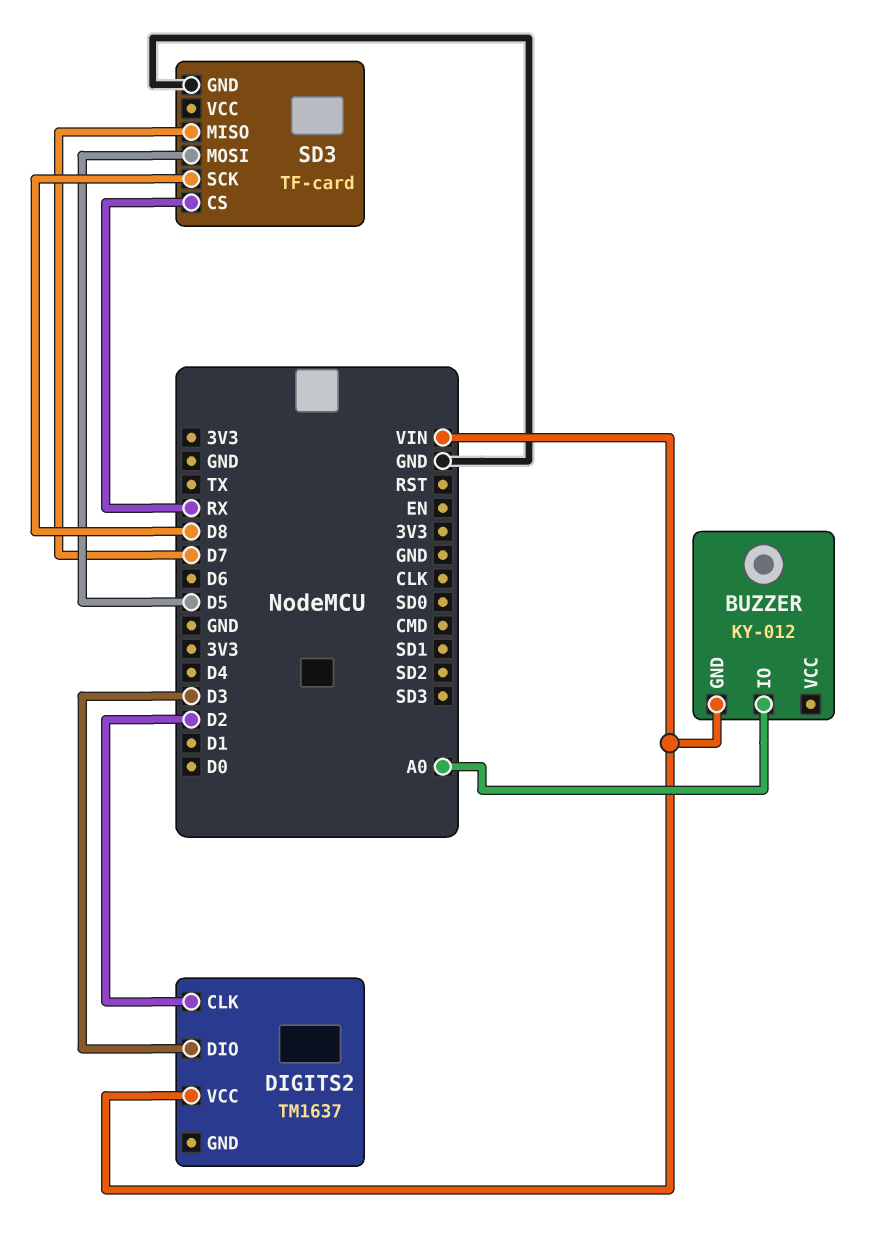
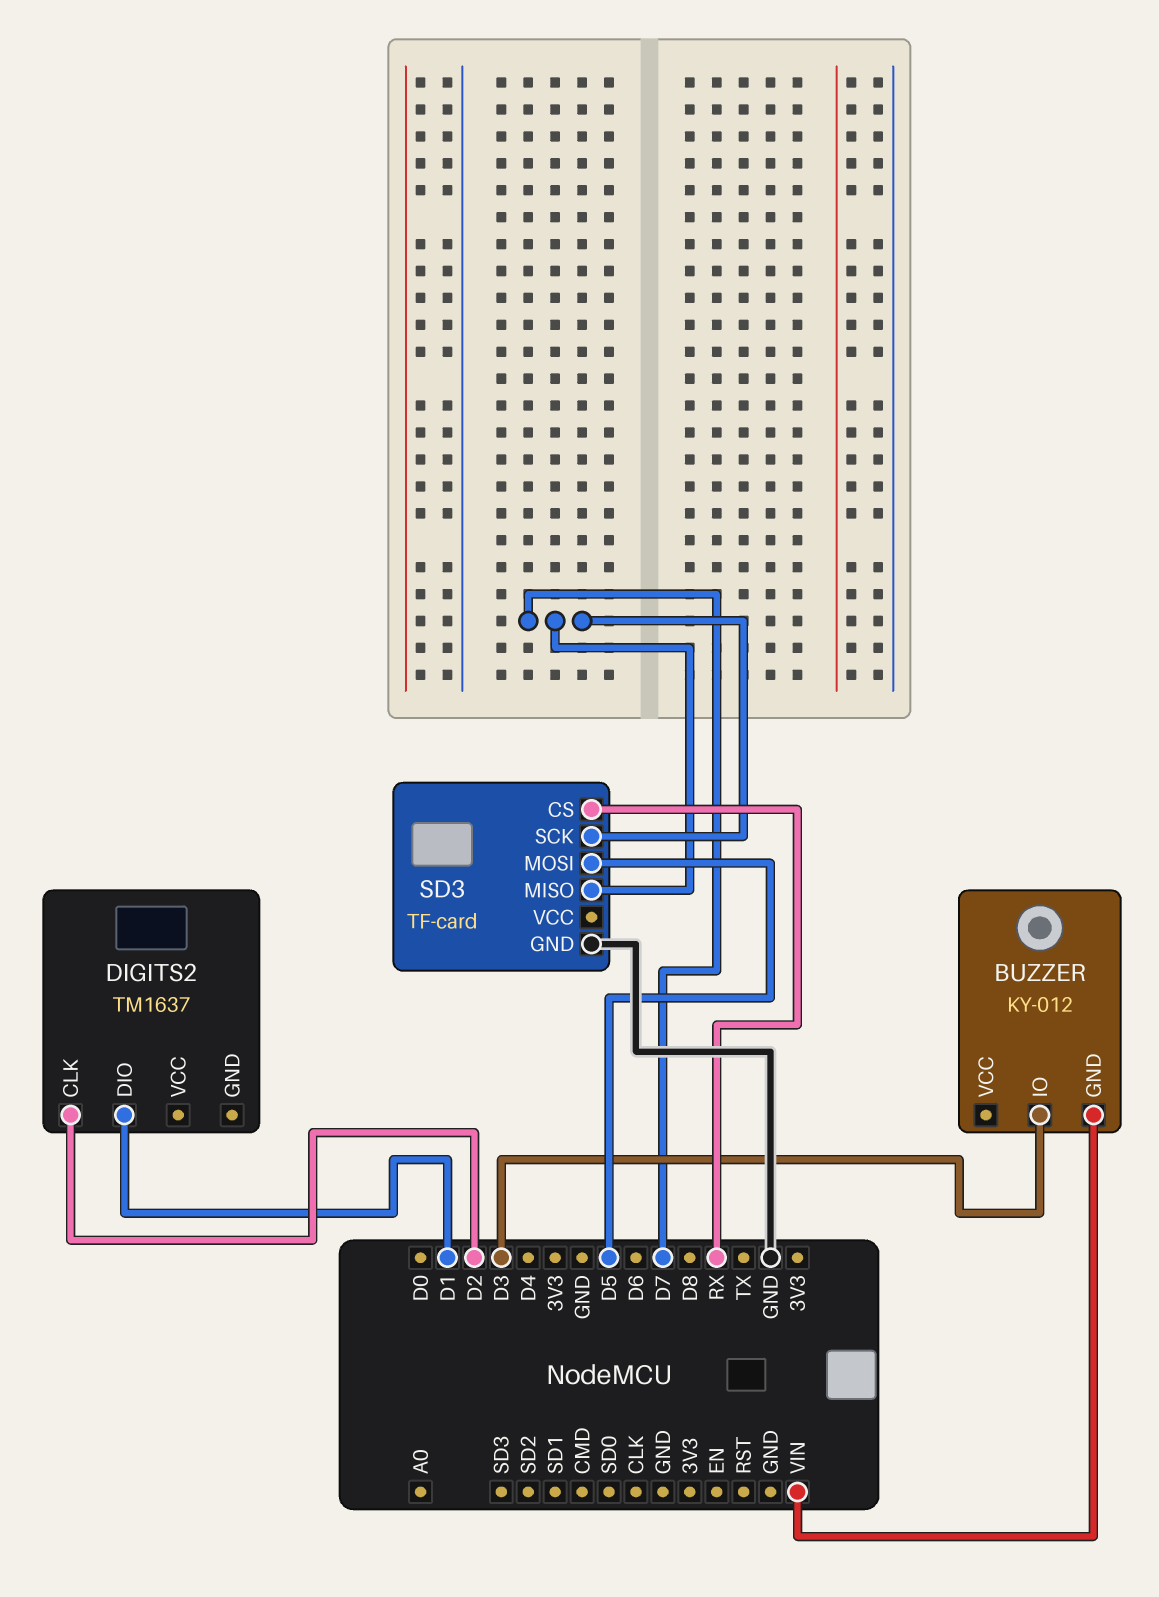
BUZZER pin IO: A0 -> D3
DIGITS2 pin DIO: D3 -> D1
DIGITS2 pin VCC: VIN -> none
SD3 pin SCK: D8 -> D7

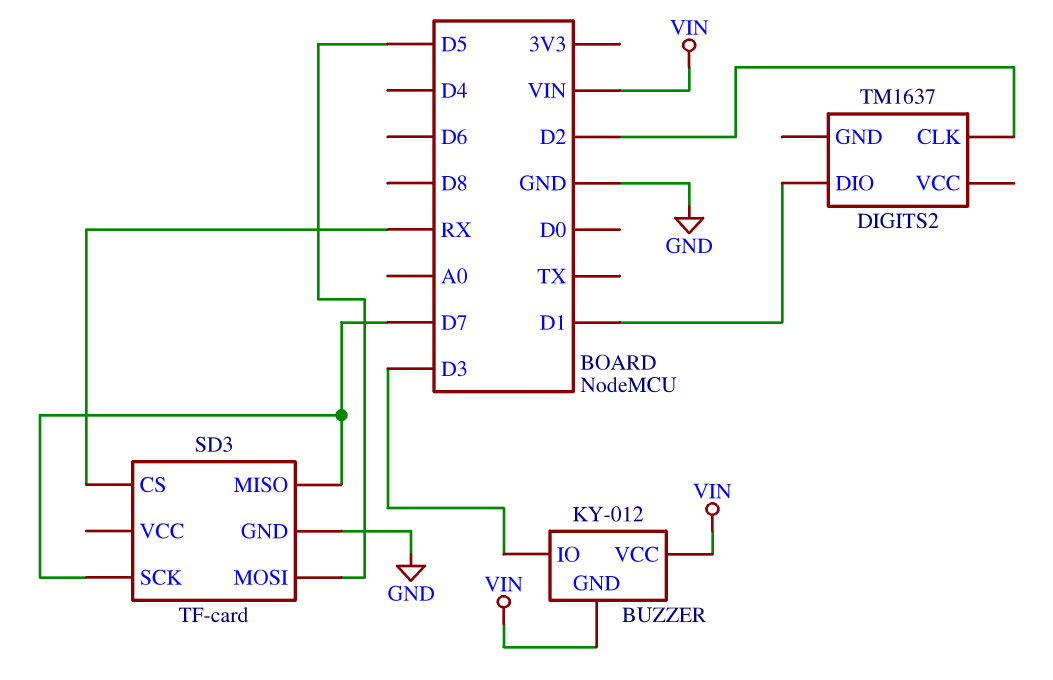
BUZZER pin VCC: none -> VIN

